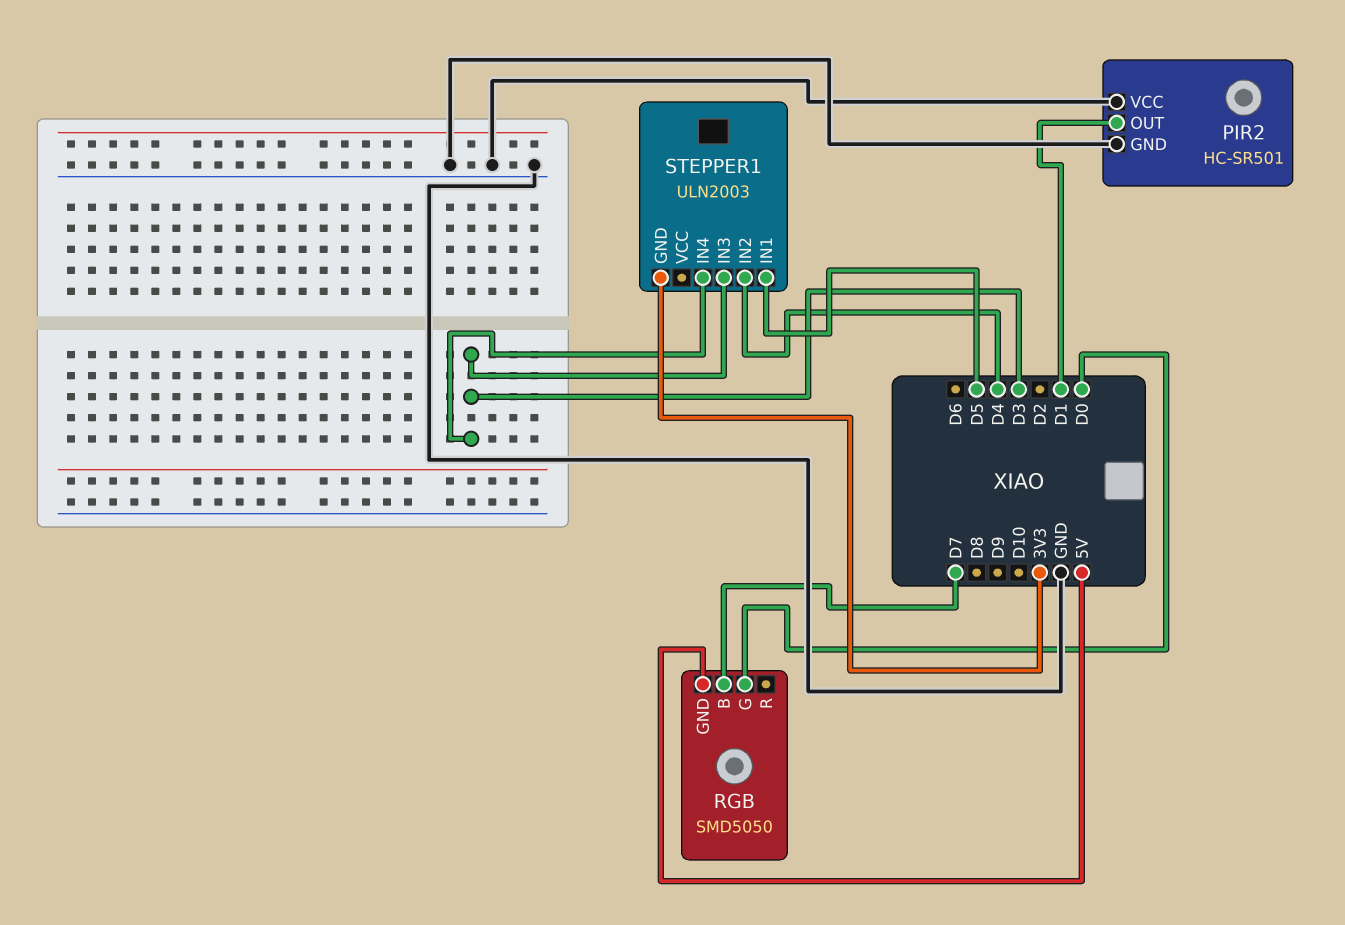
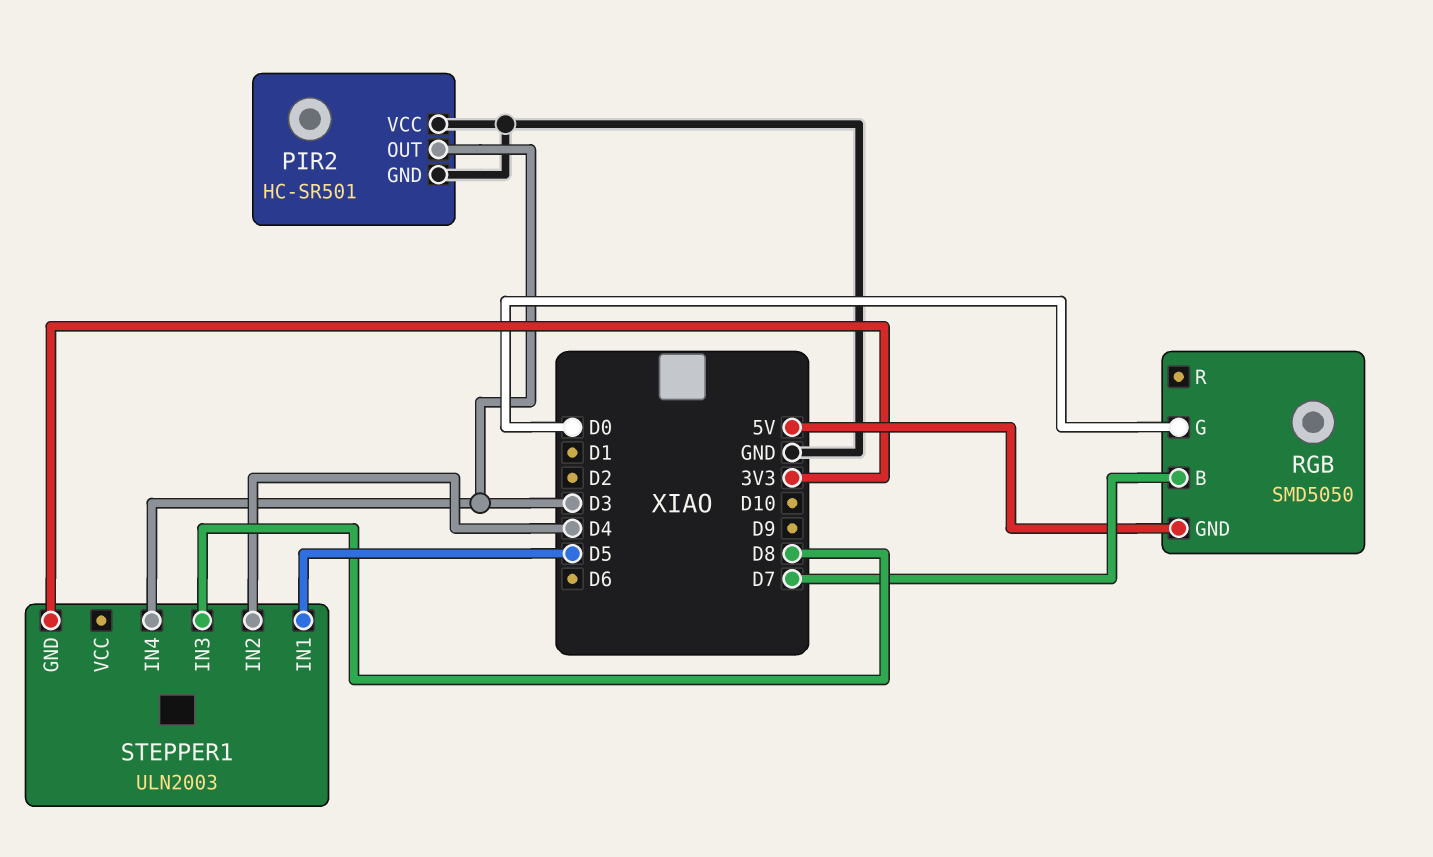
PIR2 pin OUT: D1 -> D3
STEPPER1 pin IN3: D3 -> D8

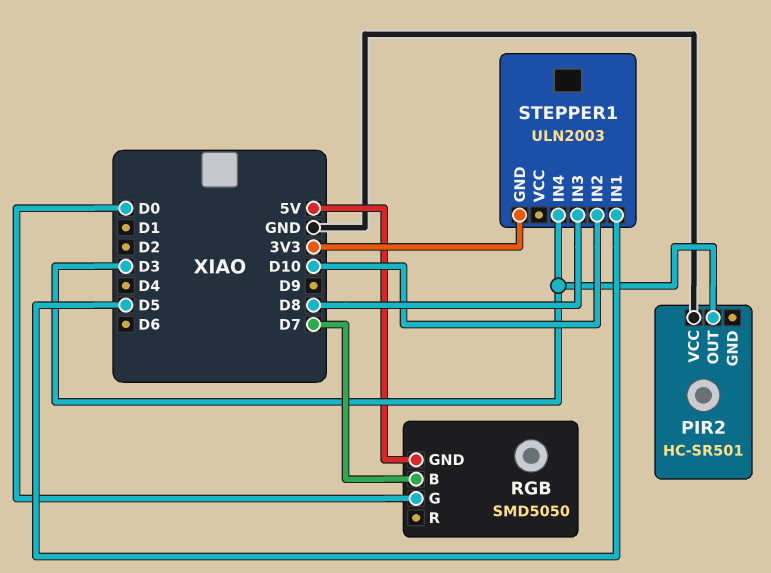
PIR2 pin GND: GND -> none
STEPPER1 pin IN2: D4 -> D10

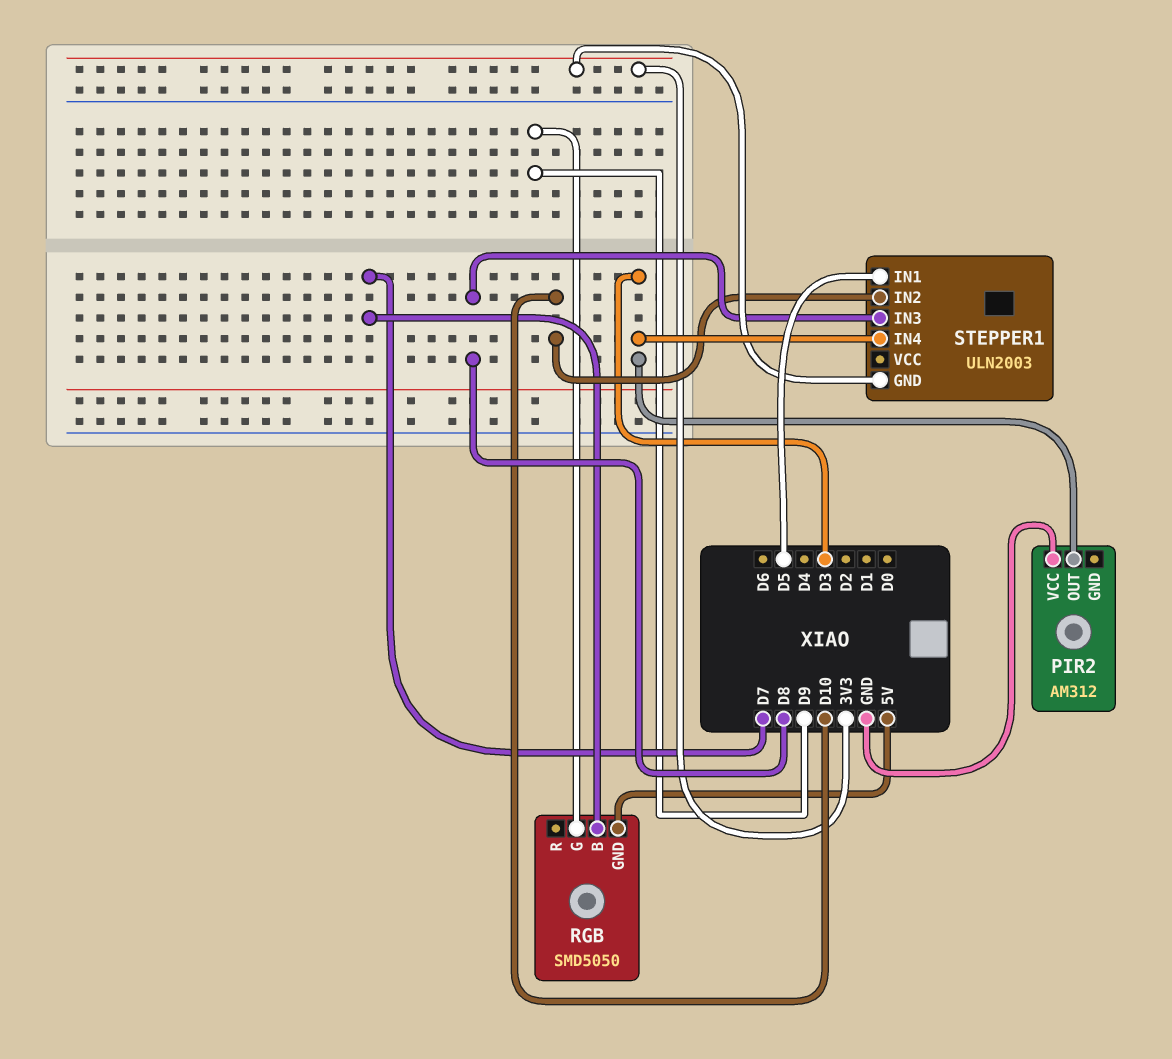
PIR2: HC-SR501 -> AM312
RGB pin G: D0 -> D9

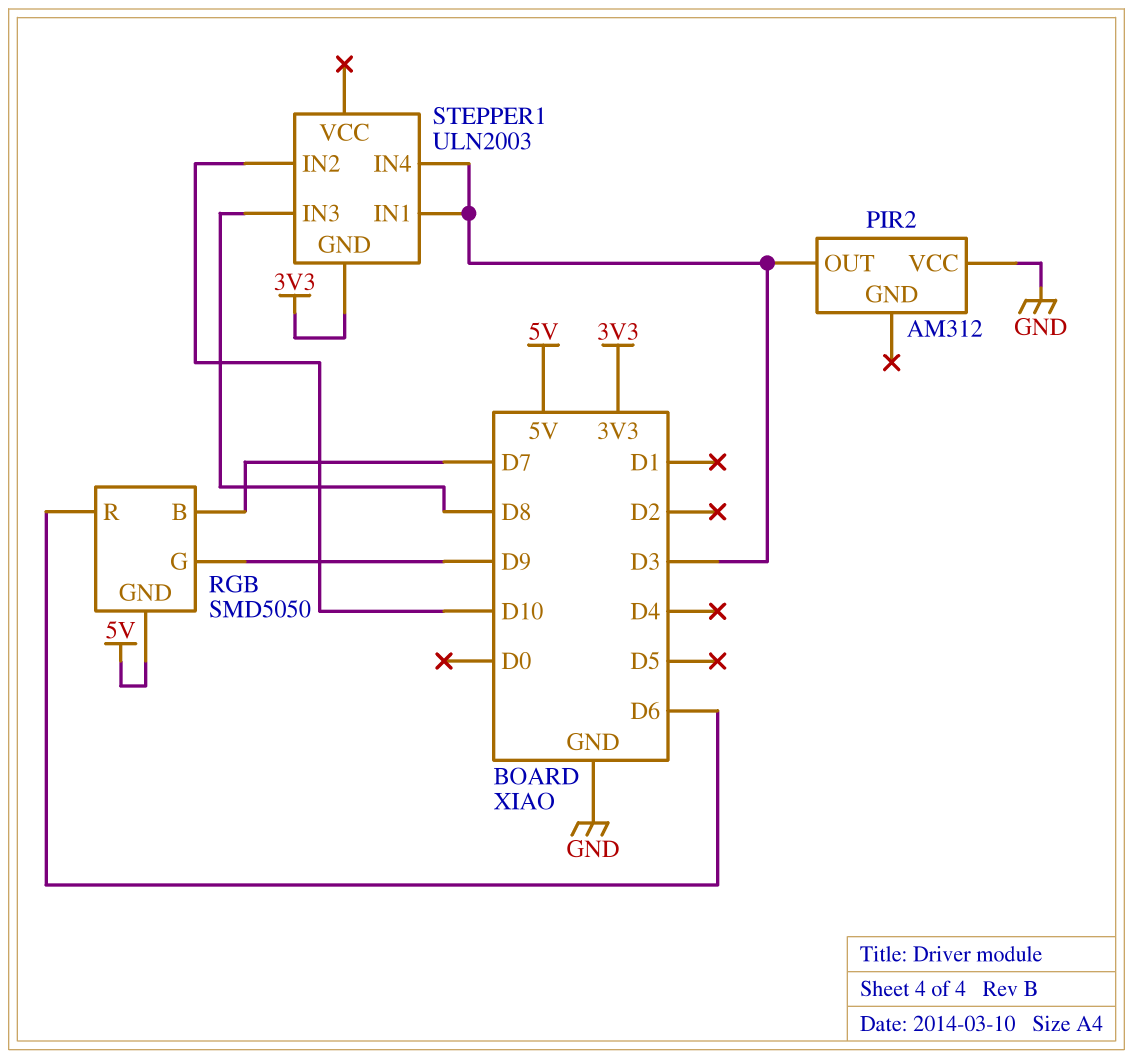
RGB pin R: none -> D6
STEPPER1 pin IN1: D5 -> D3

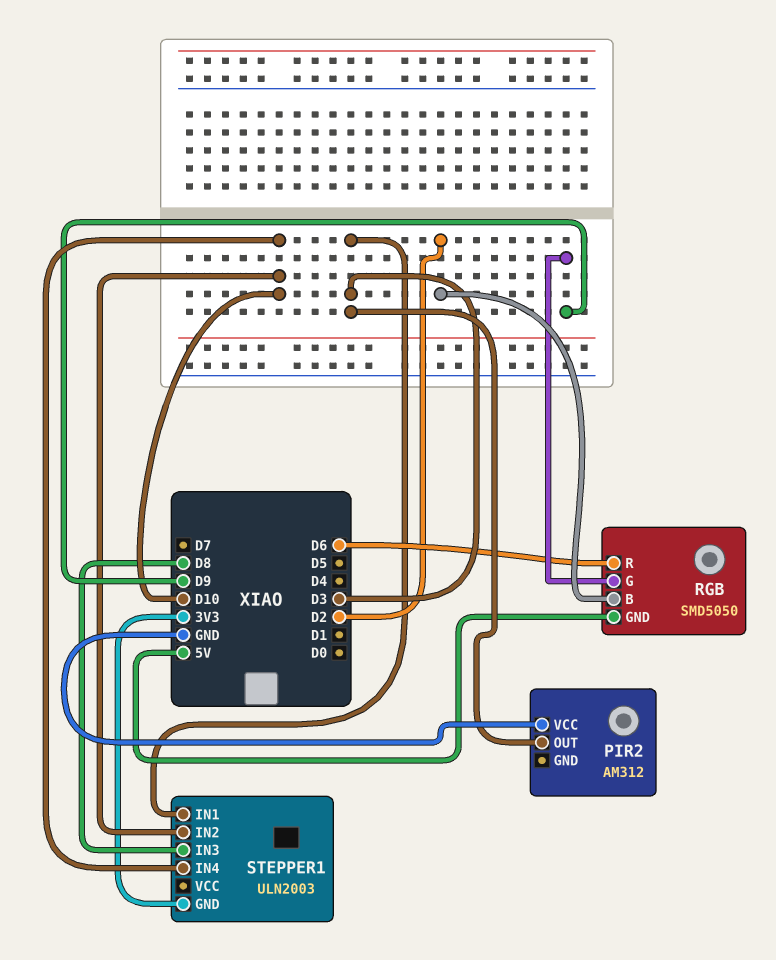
RGB pin B: D7 -> D2
STEPPER1 pin IN4: D3 -> D10

